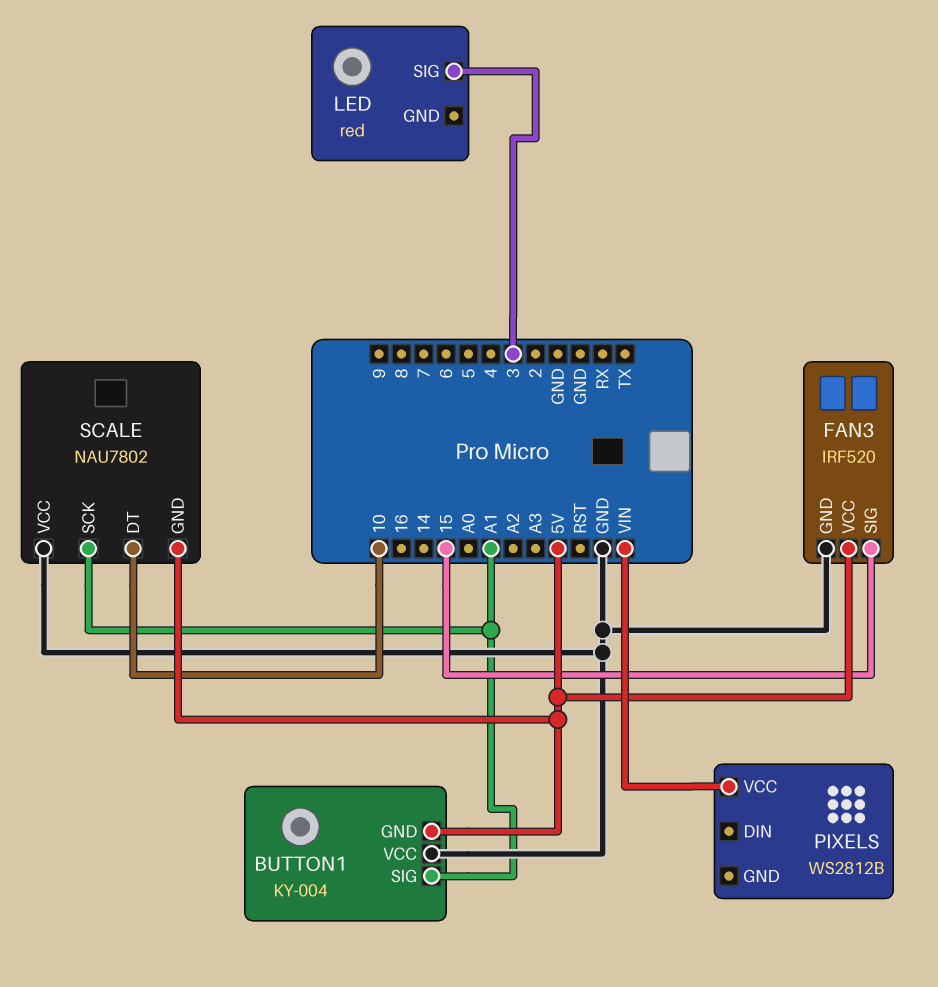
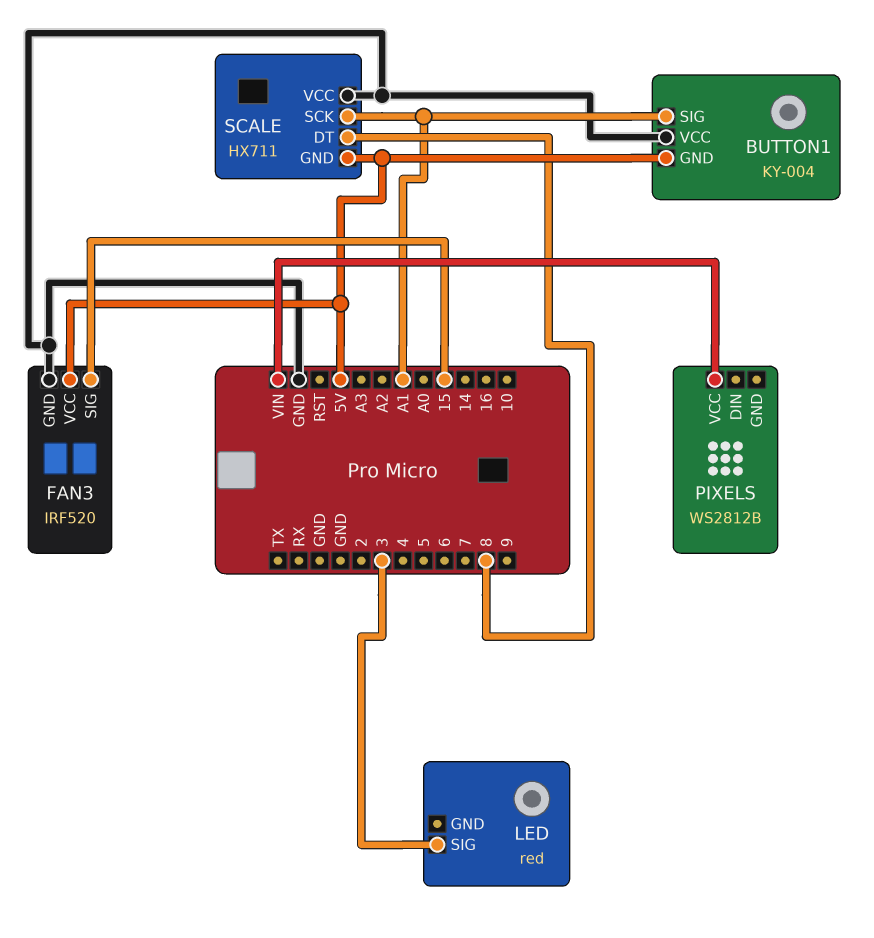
SCALE: NAU7802 -> HX711
SCALE pin DT: 10 -> 8

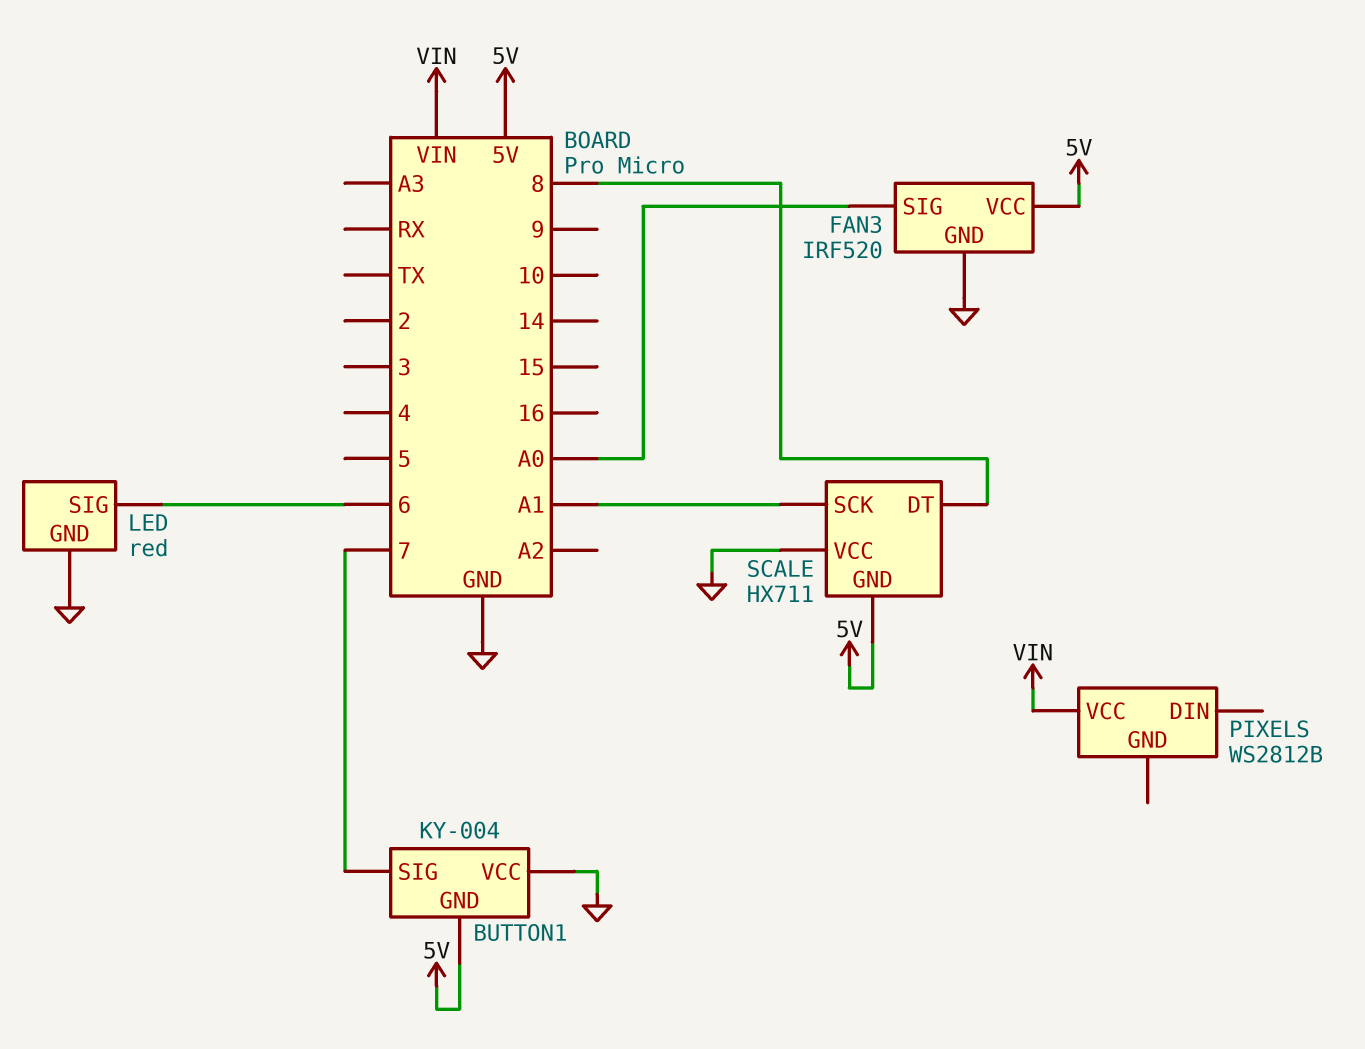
BUTTON1 pin SIG: A1 -> 7
FAN3 pin SIG: 15 -> A0
LED pin GND: none -> GND
LED pin SIG: 3 -> 6

